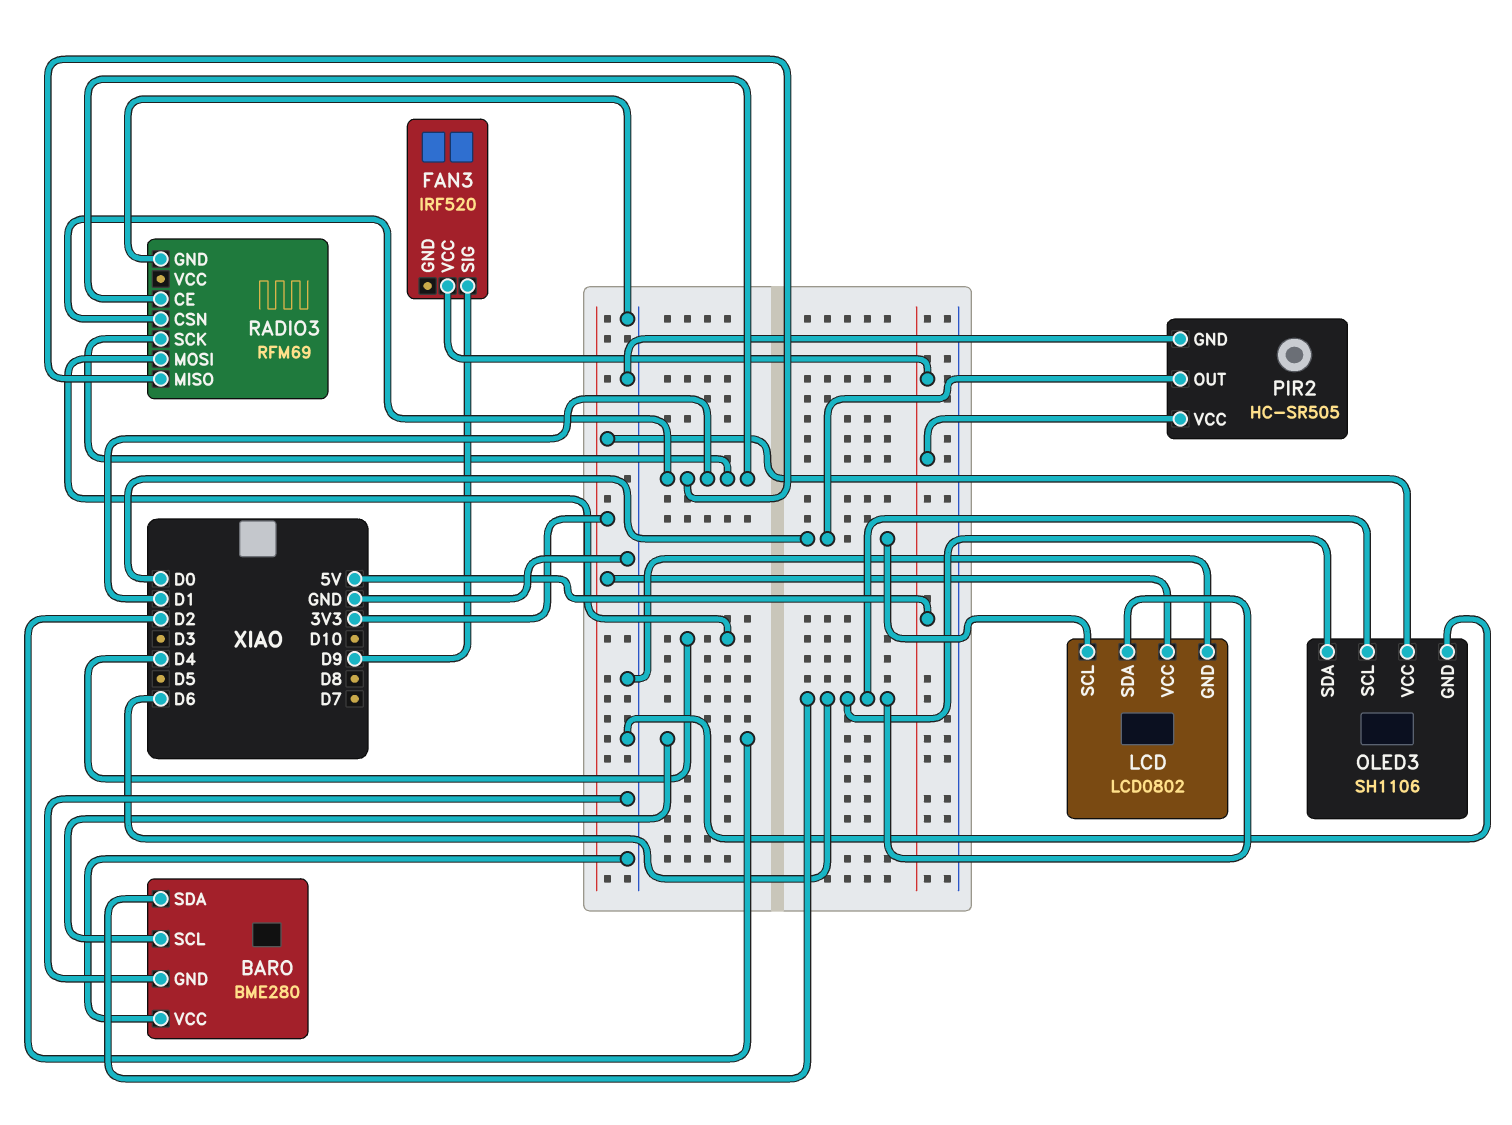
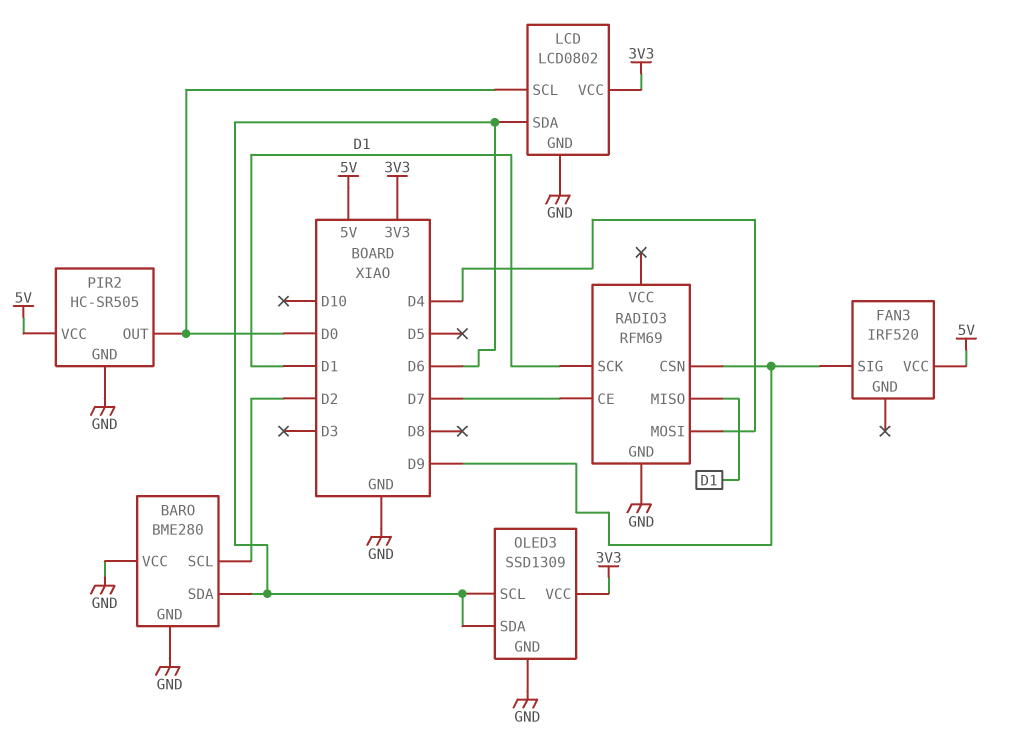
OLED3: SH1106 -> SSD1309
RADIO3 pin CE: D1 -> D7
RADIO3 pin CSN: D1 -> D9

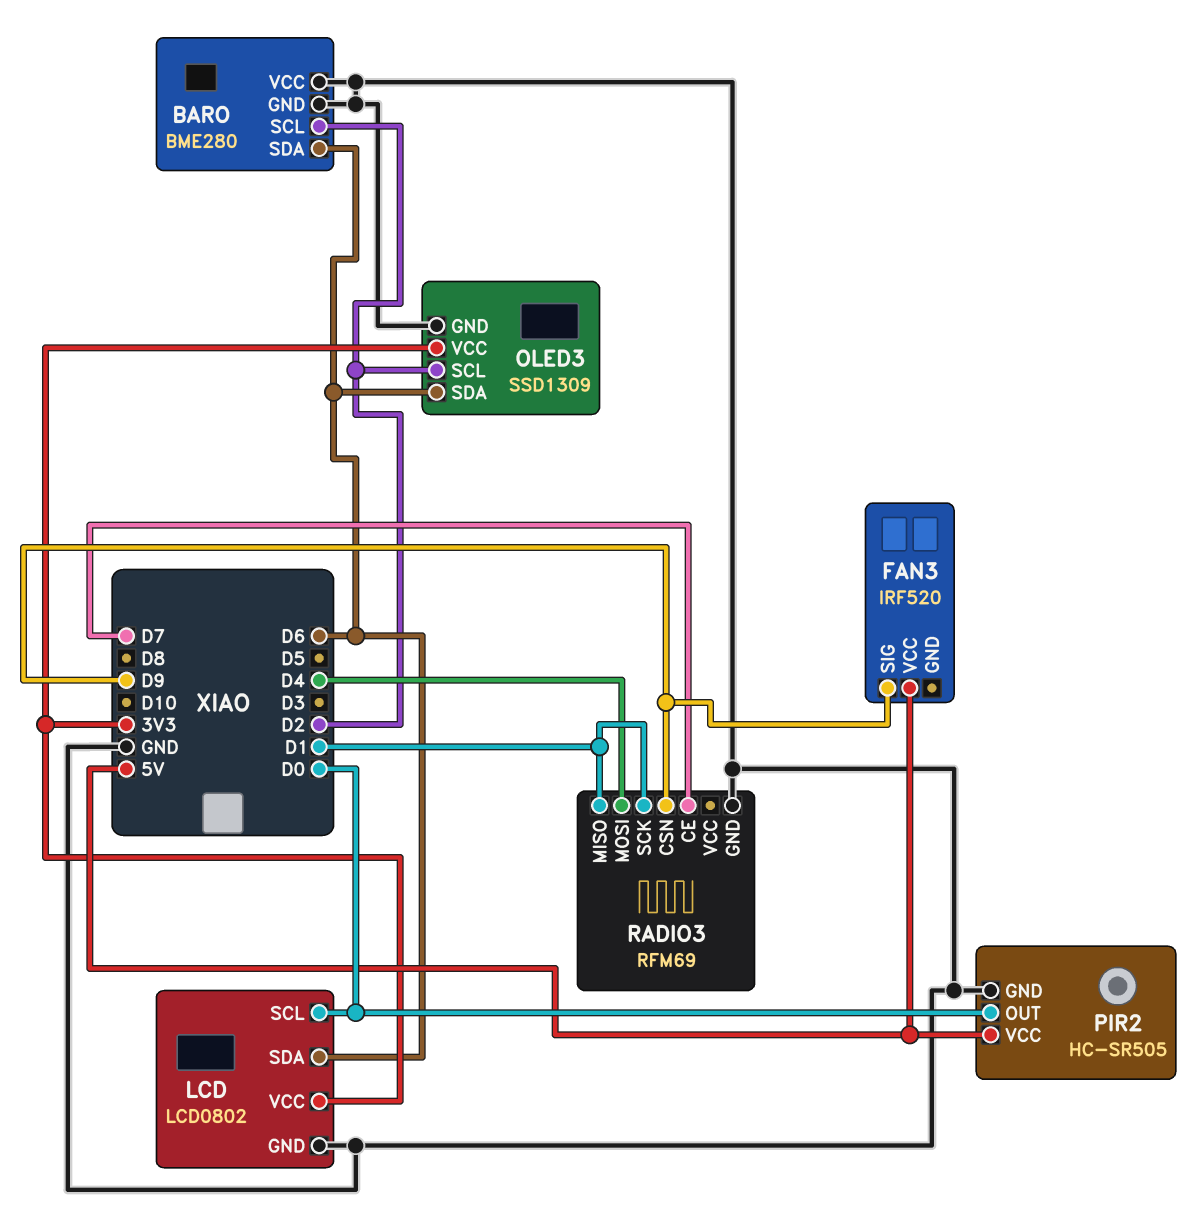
OLED3 pin SCL: D6 -> D2

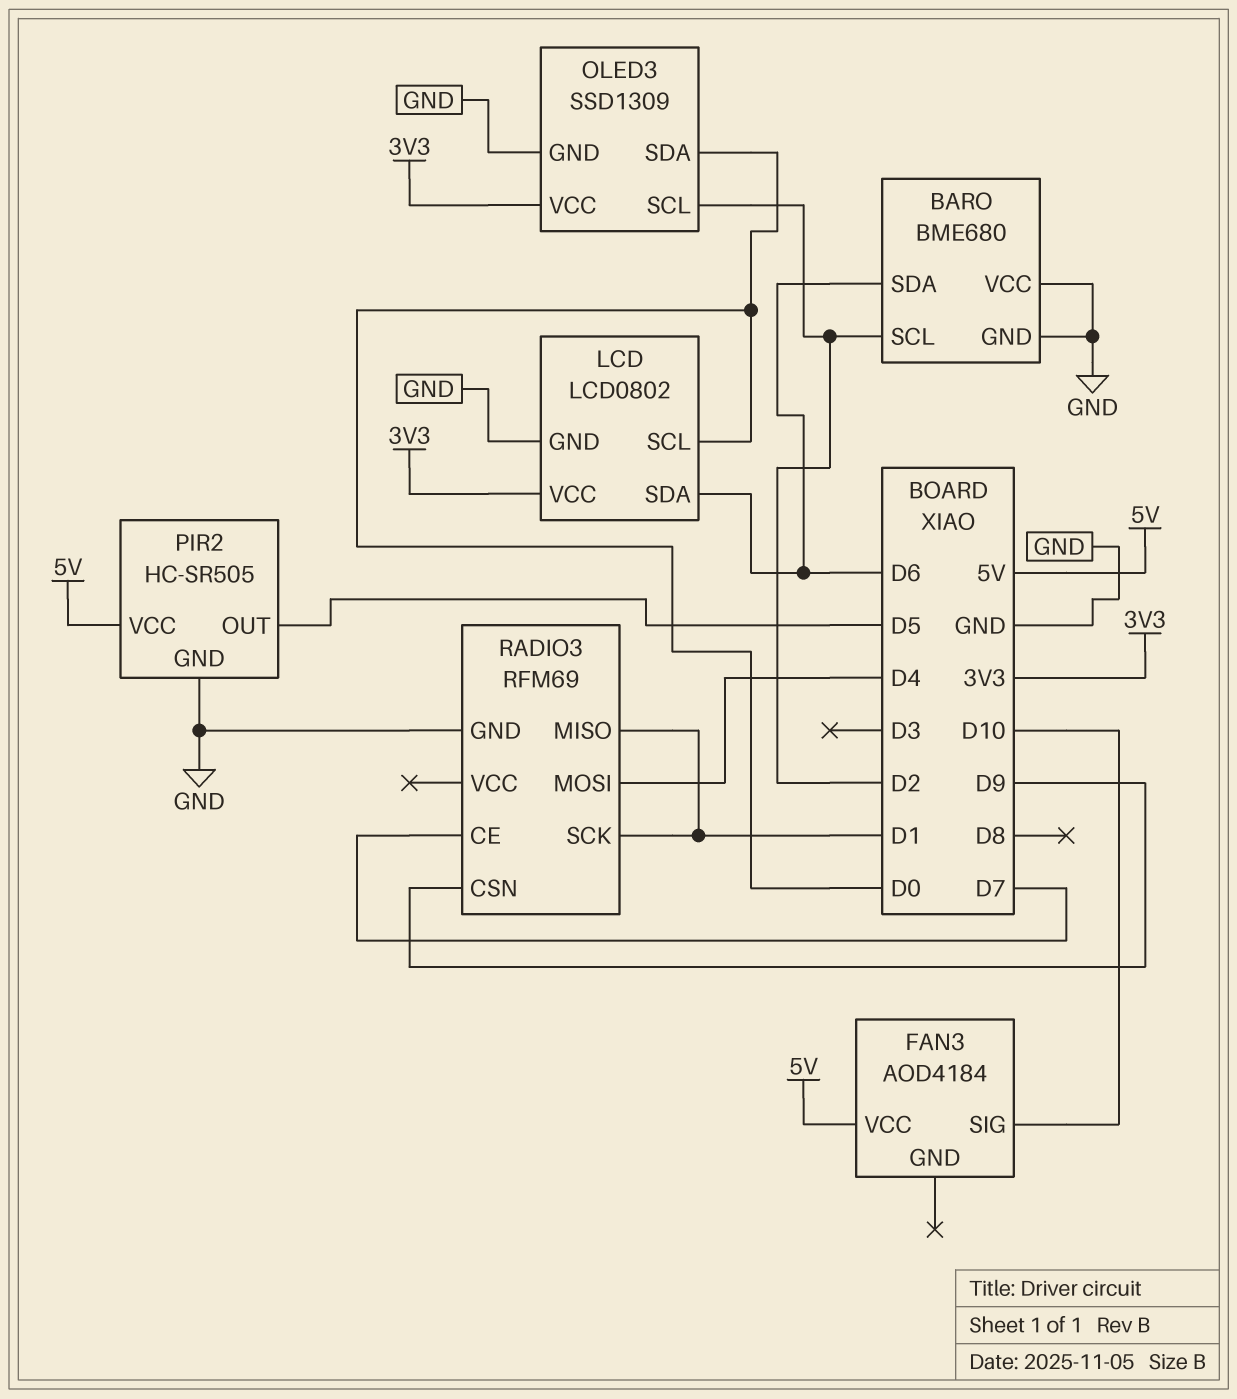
BARO: BME280 -> BME680
FAN3: IRF520 -> AOD4184
FAN3 pin SIG: D9 -> D10
OLED3 pin SDA: D6 -> D0
PIR2 pin OUT: D0 -> D5

